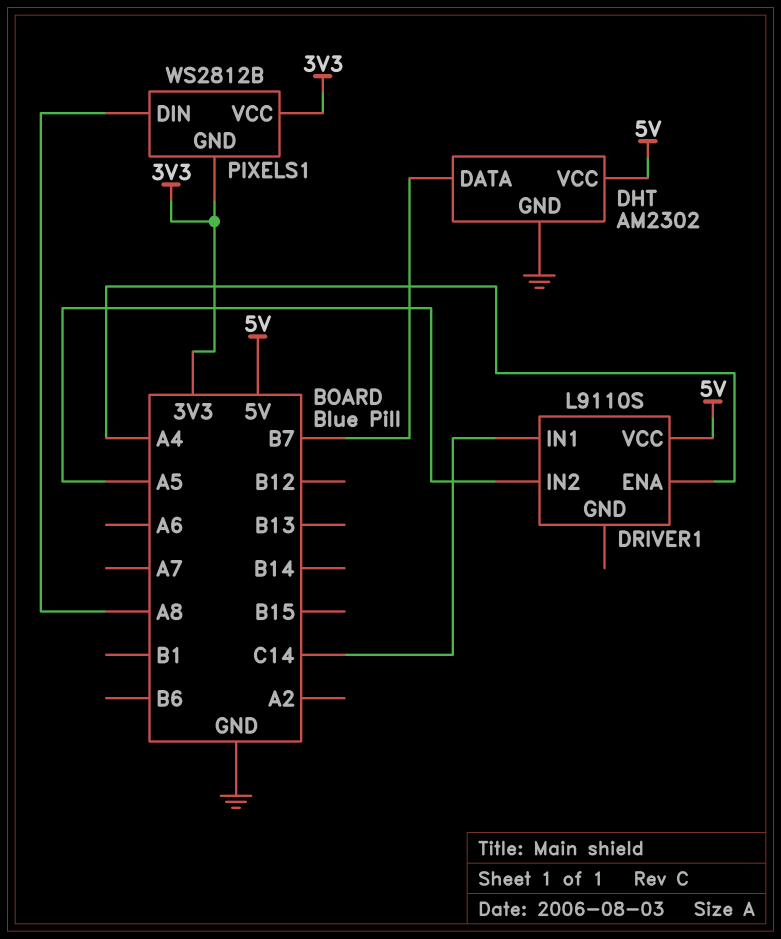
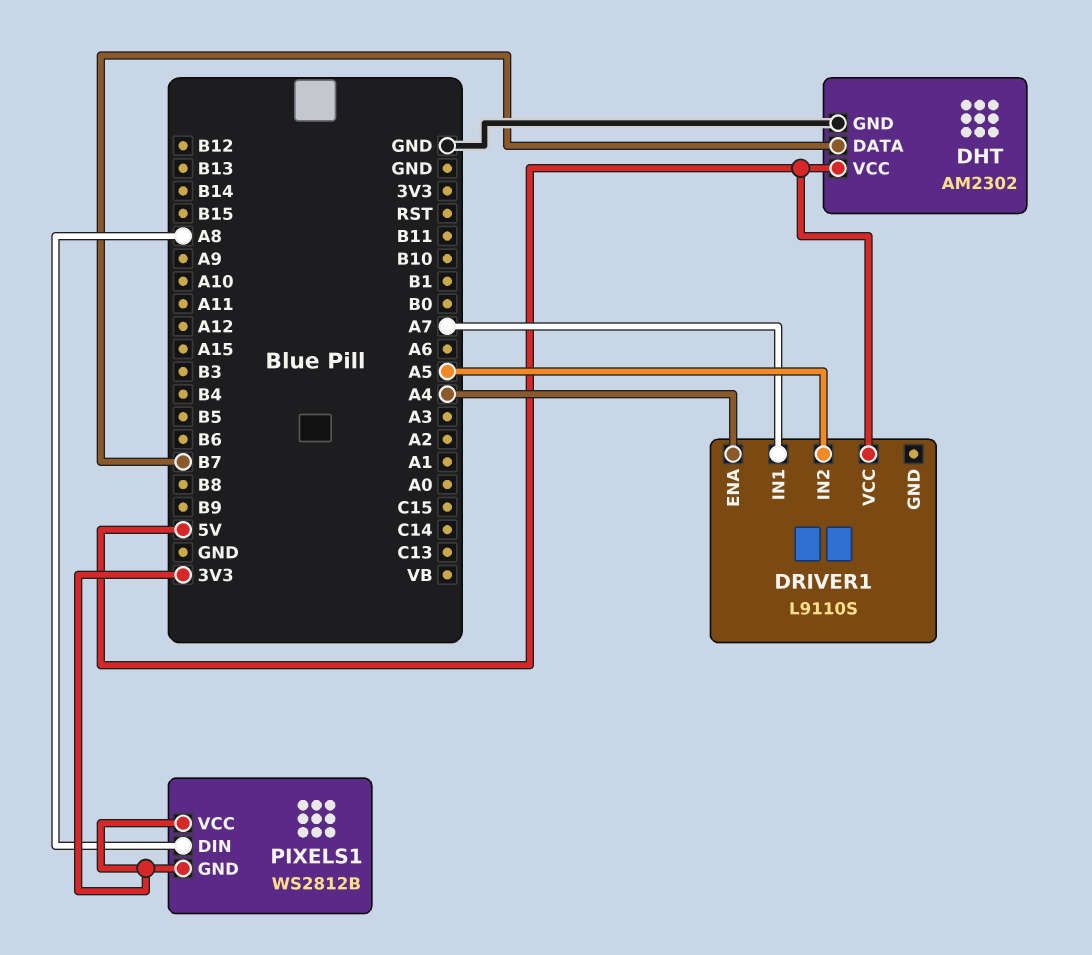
DRIVER1 pin IN1: C14 -> A7

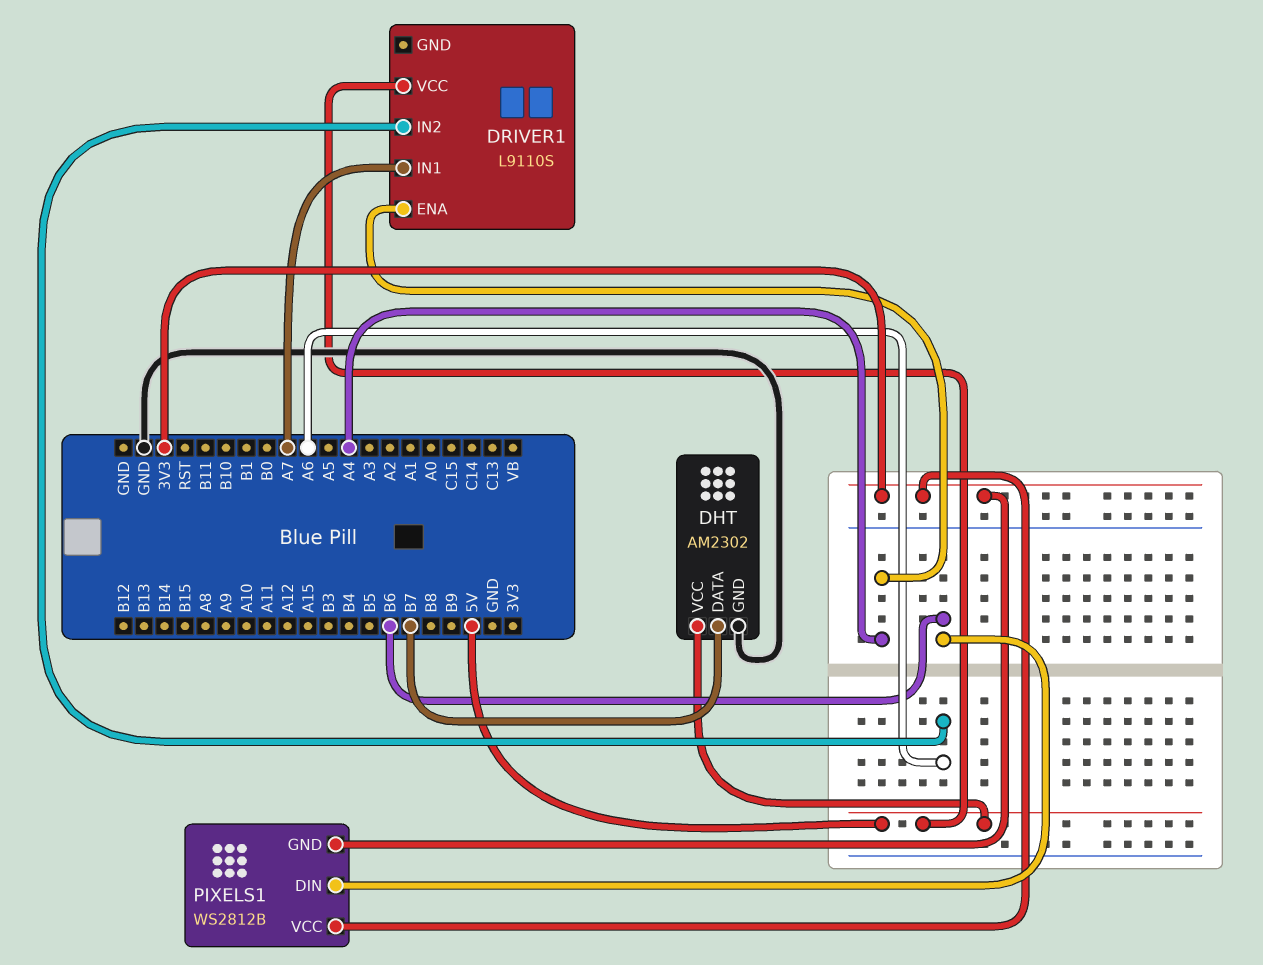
DRIVER1 pin IN2: A5 -> A6
PIXELS1 pin DIN: A8 -> B6

